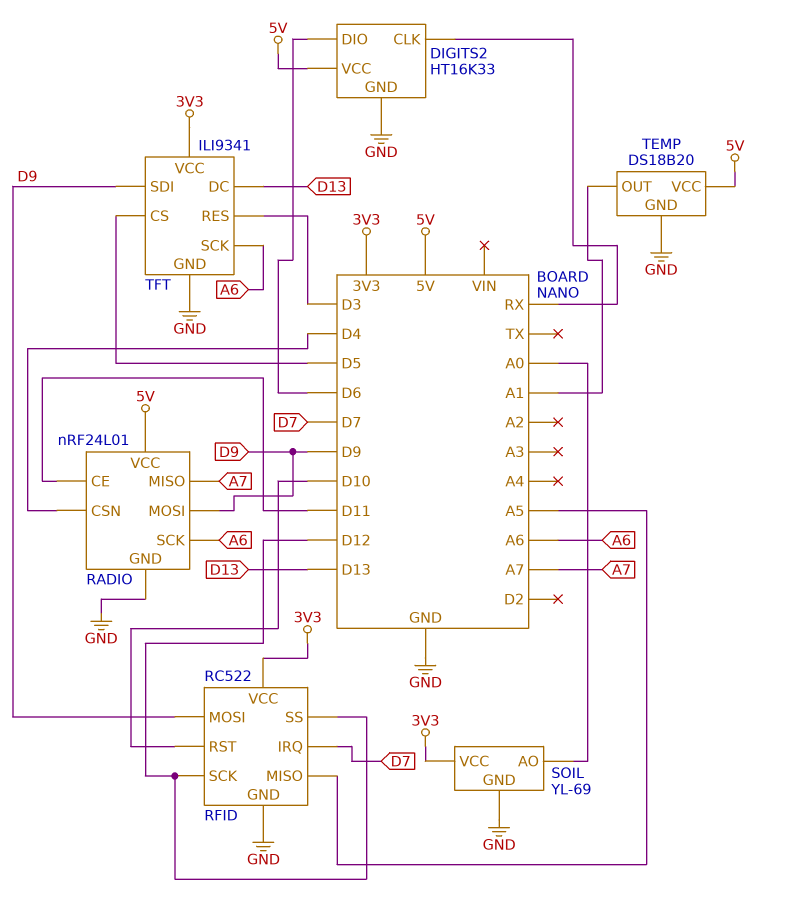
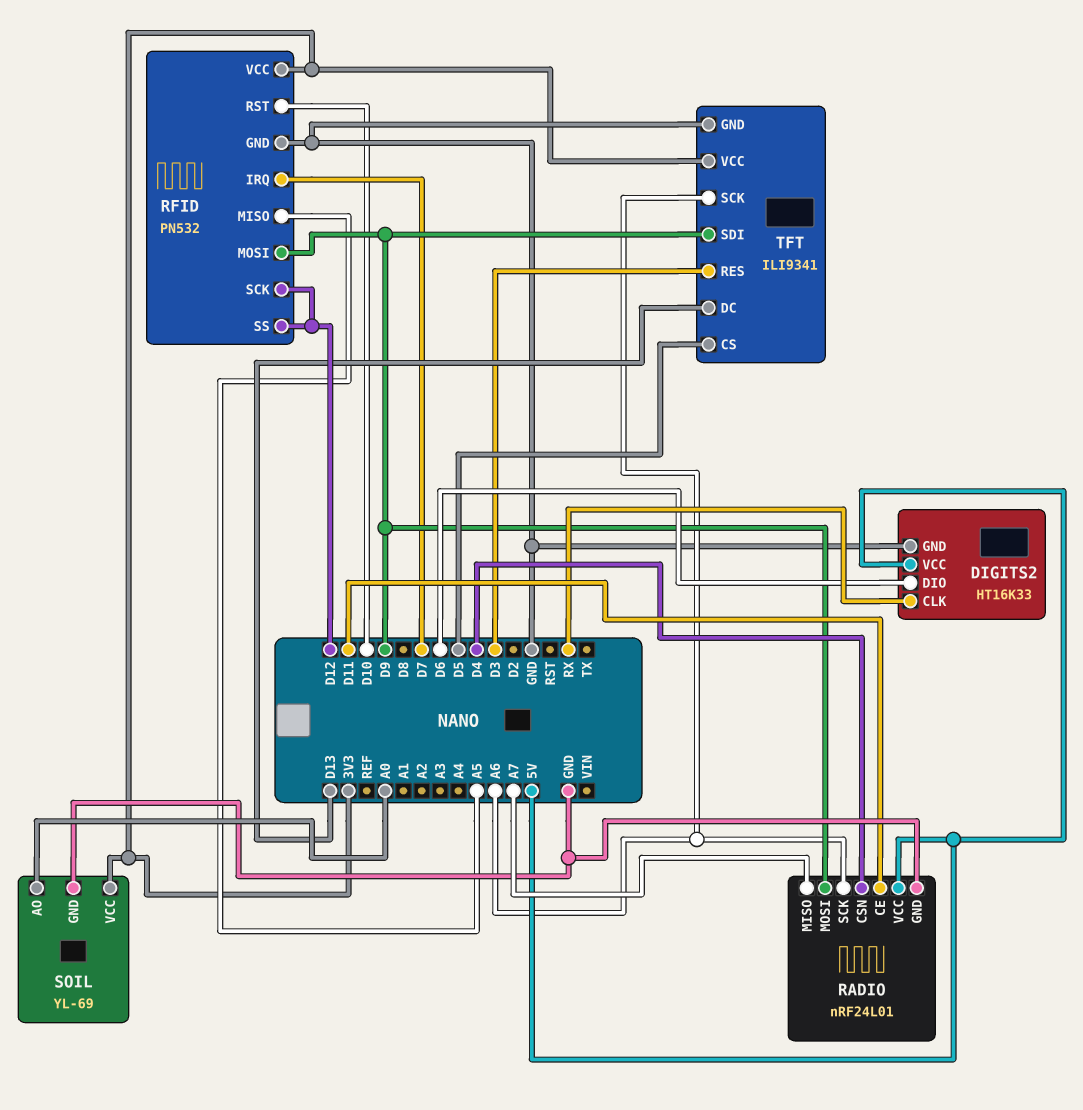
RFID: RC522 -> PN532
TEMP: DS18B20 -> none
TEMP pin GND: GND -> none
TEMP pin OUT: A1 -> none
TEMP pin VCC: 5V -> none

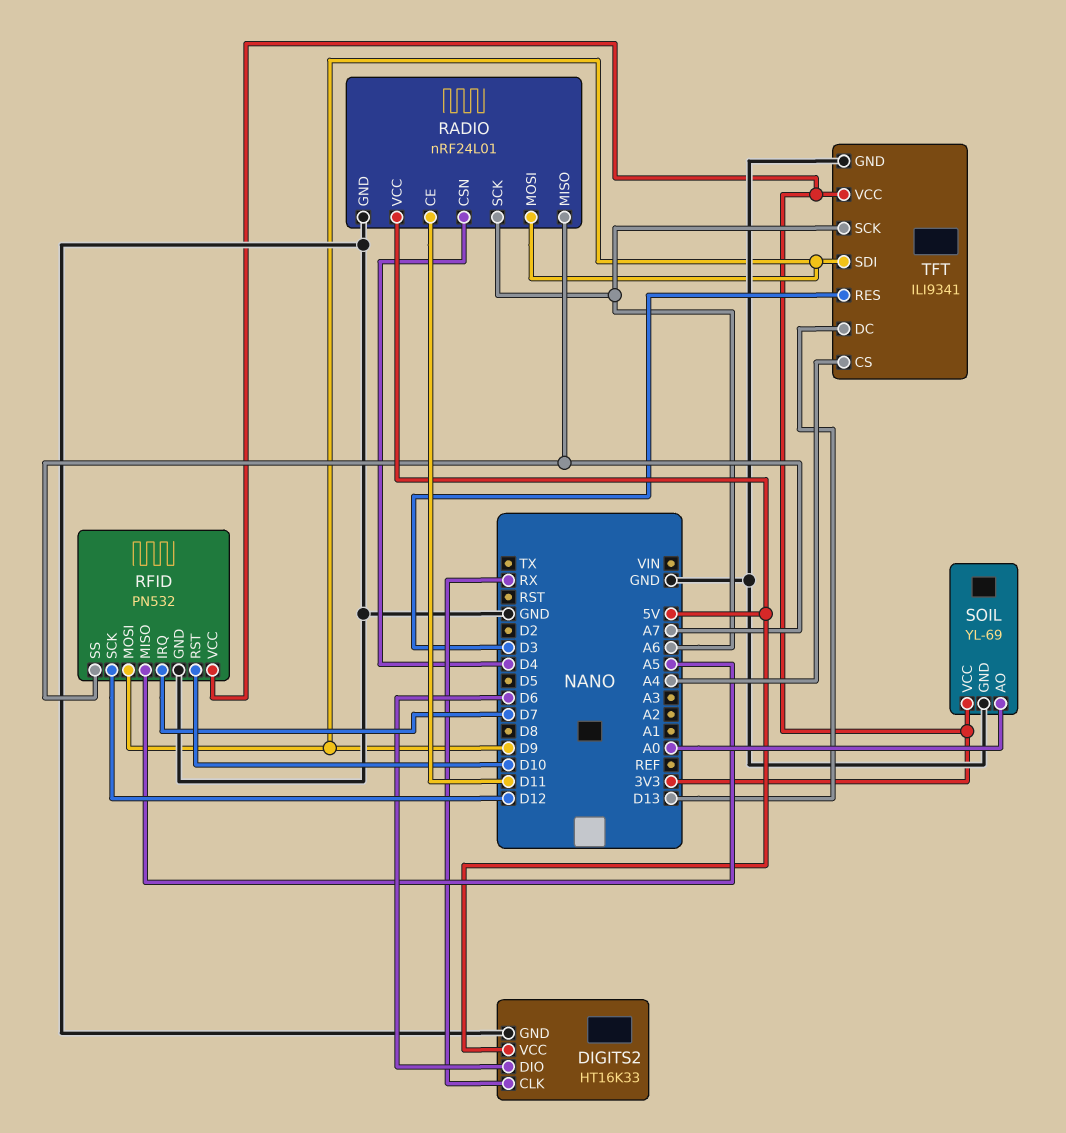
RFID pin SS: D12 -> A7
TFT pin CS: D5 -> A4

